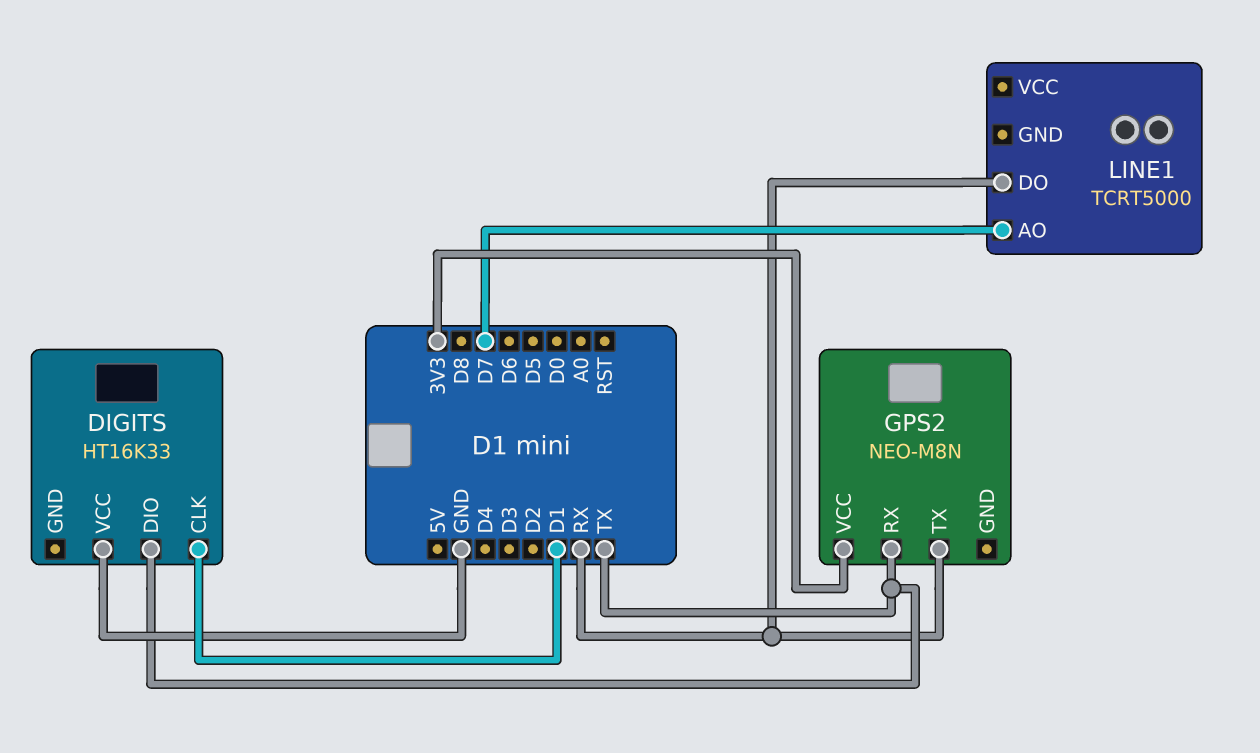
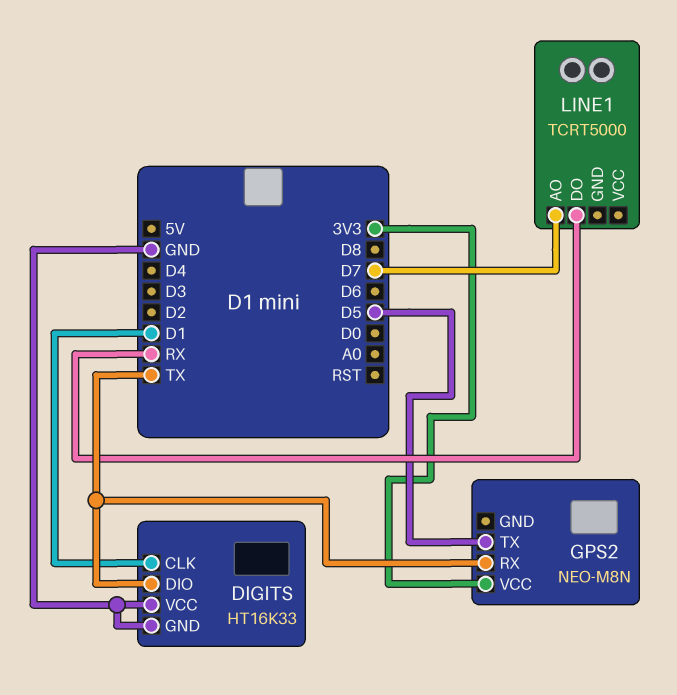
DIGITS pin GND: none -> GND
GPS2 pin TX: RX -> D5

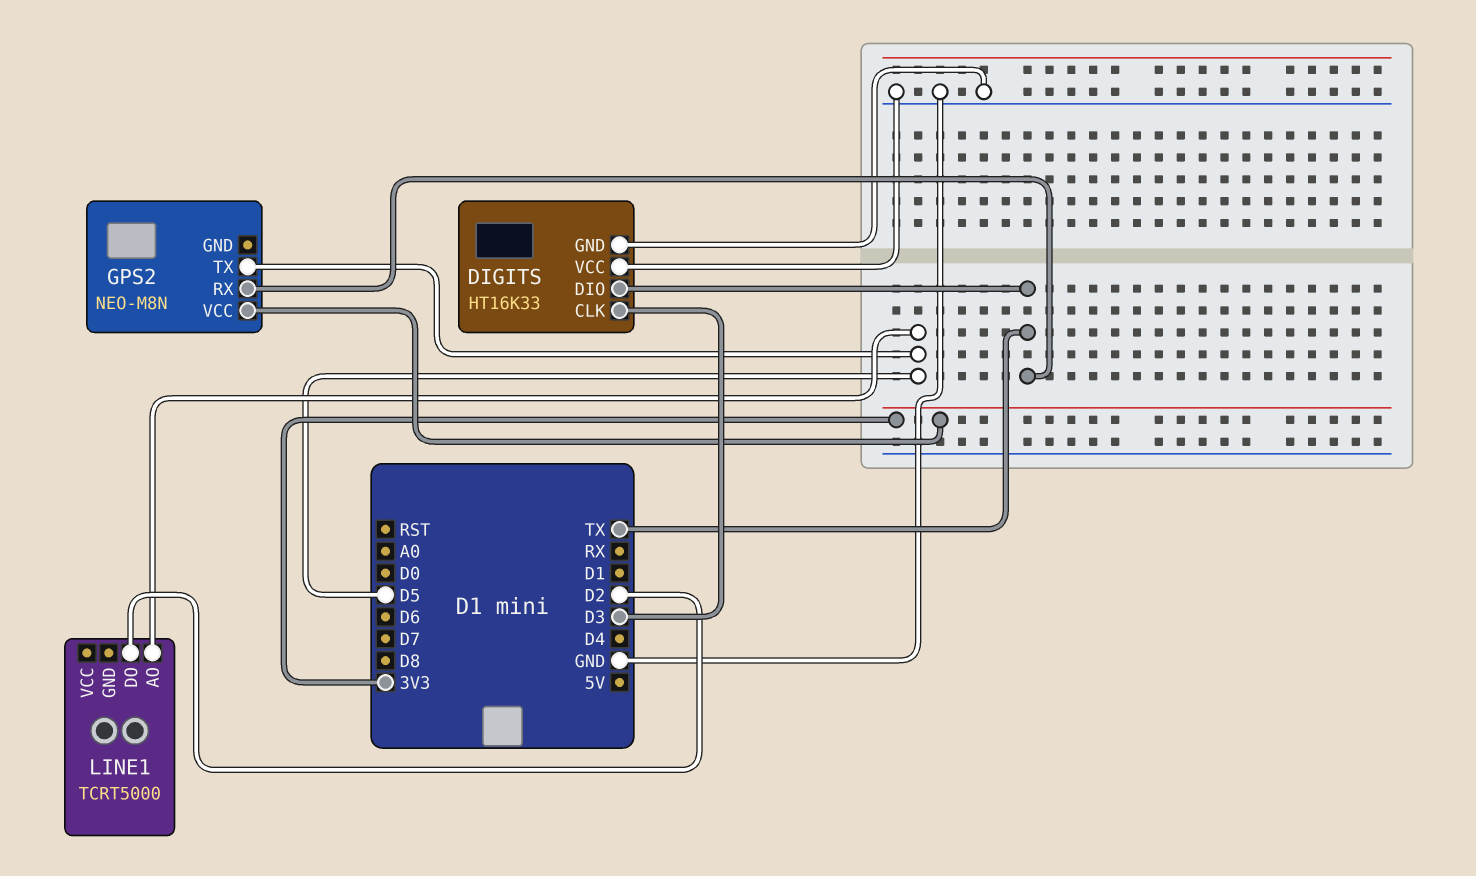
DIGITS pin CLK: D1 -> D3
LINE1 pin AO: D7 -> D5
LINE1 pin DO: RX -> D2

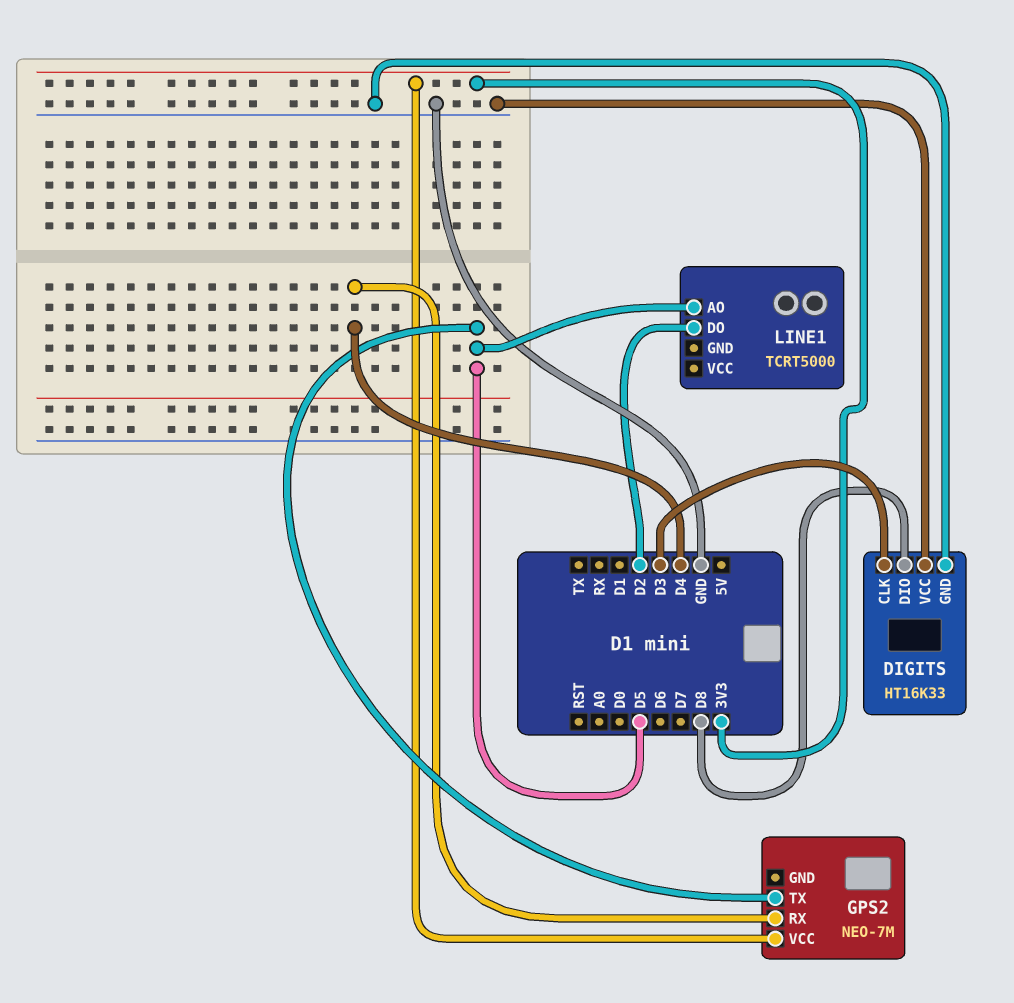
DIGITS pin DIO: TX -> D8
GPS2: NEO-M8N -> NEO-7M
GPS2 pin RX: TX -> D4

